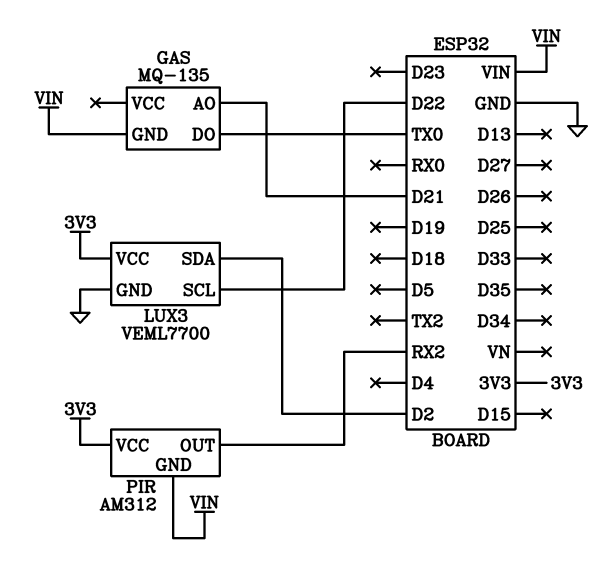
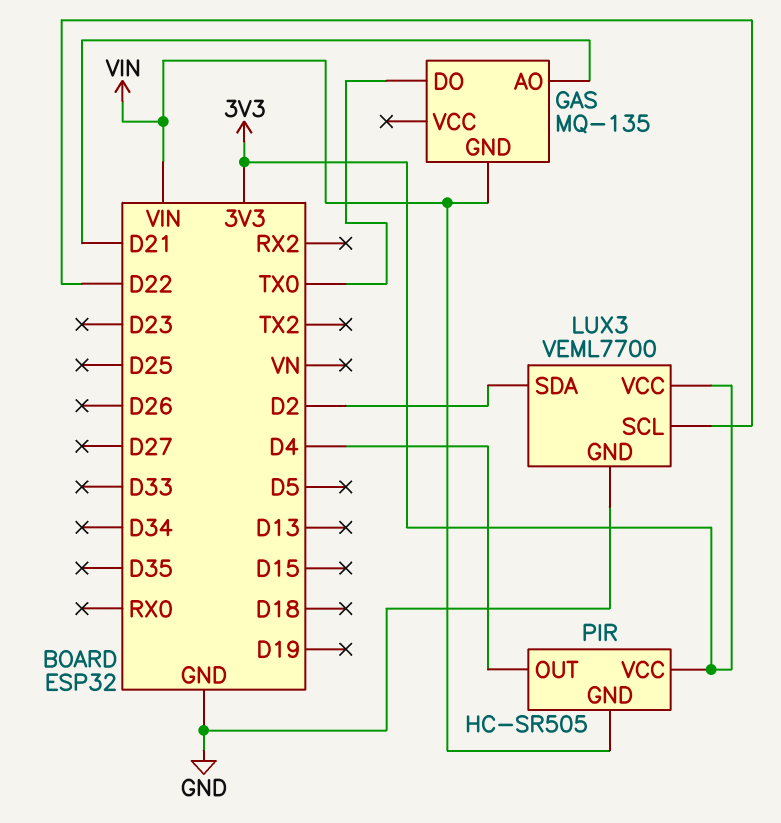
PIR: AM312 -> HC-SR505
PIR pin OUT: RX2 -> D4

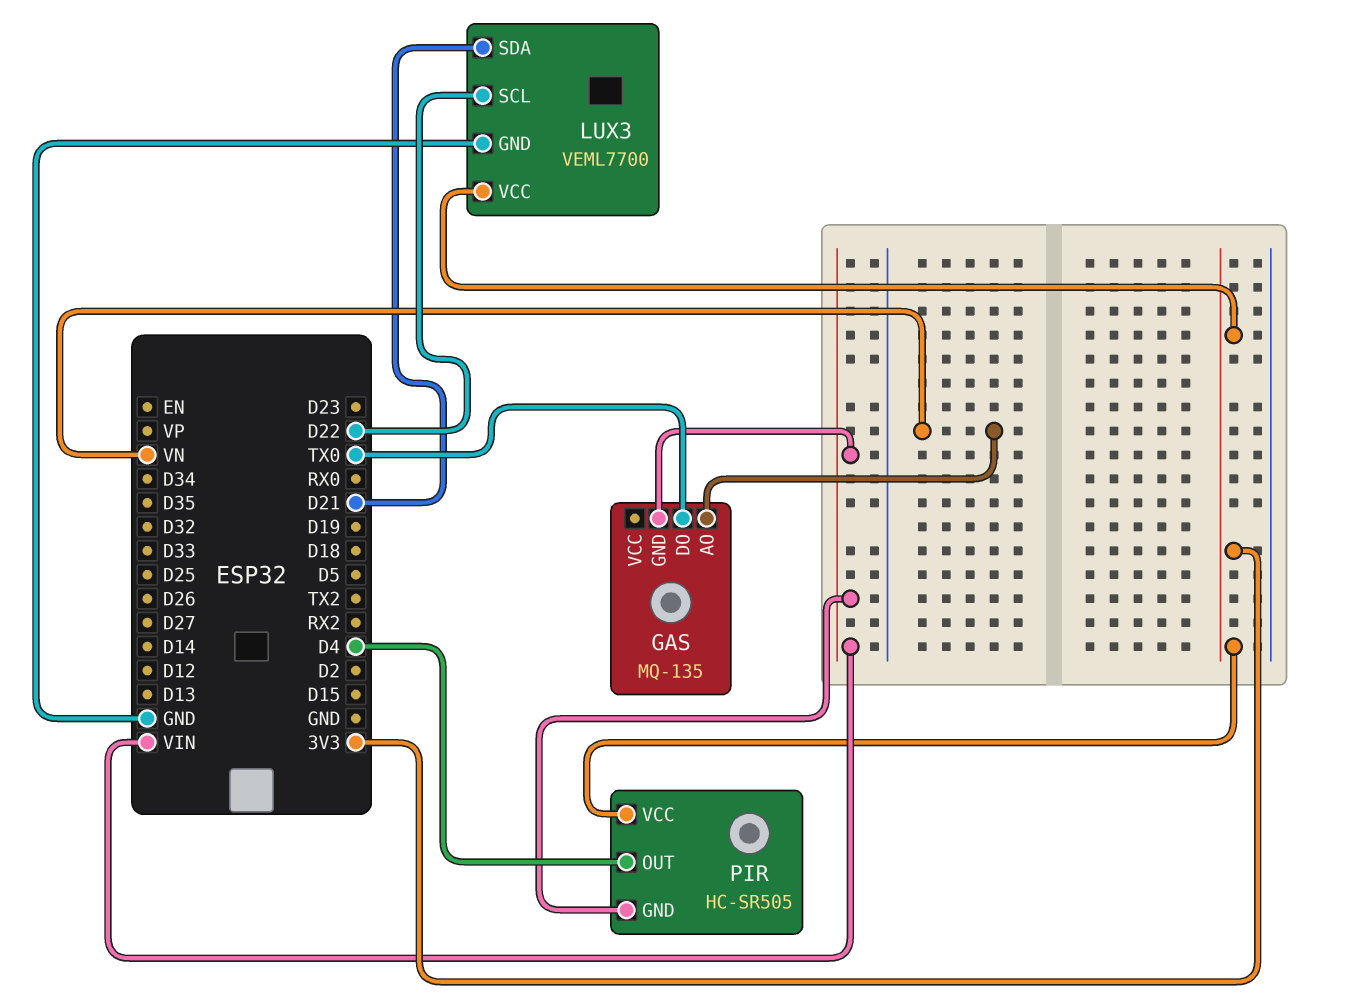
GAS pin AO: D21 -> VN
LUX3 pin SDA: D2 -> D21

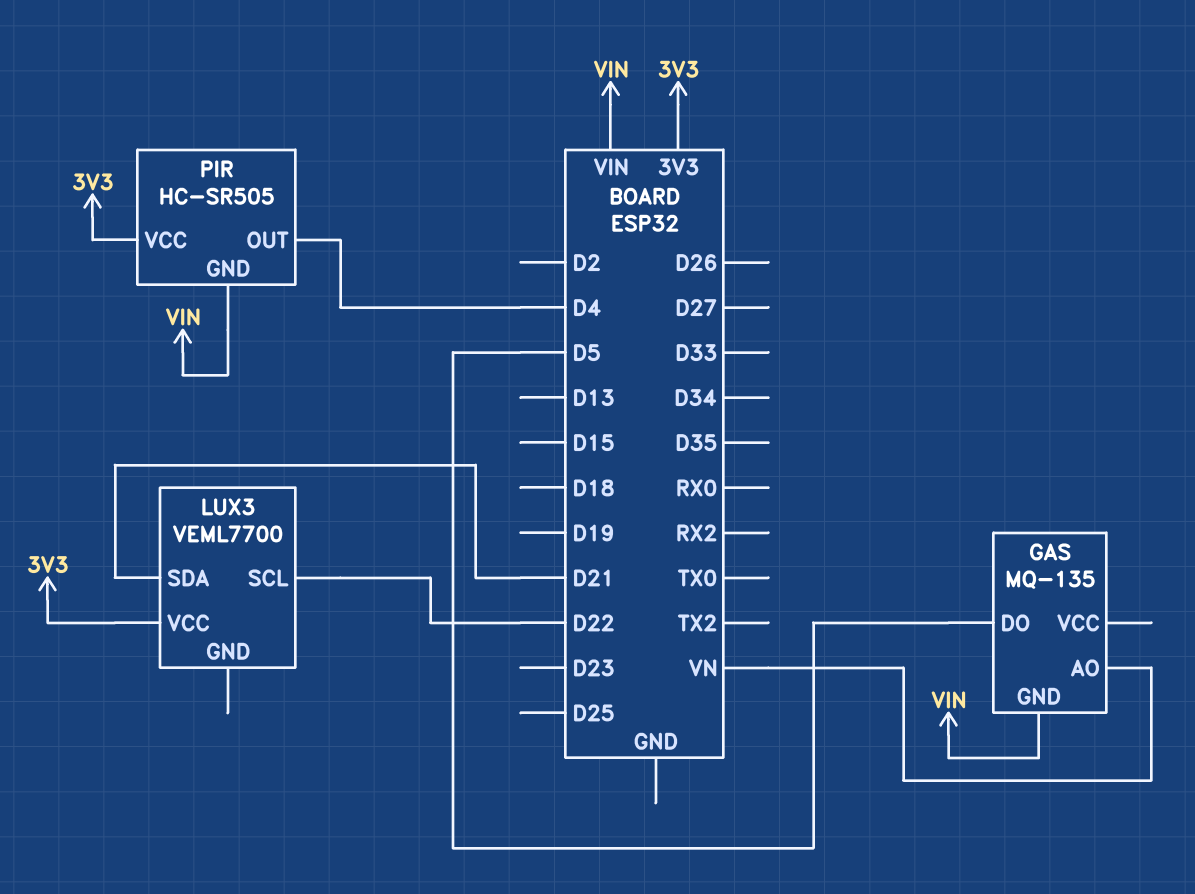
GAS pin DO: TX0 -> D5
LUX3 pin GND: GND -> none

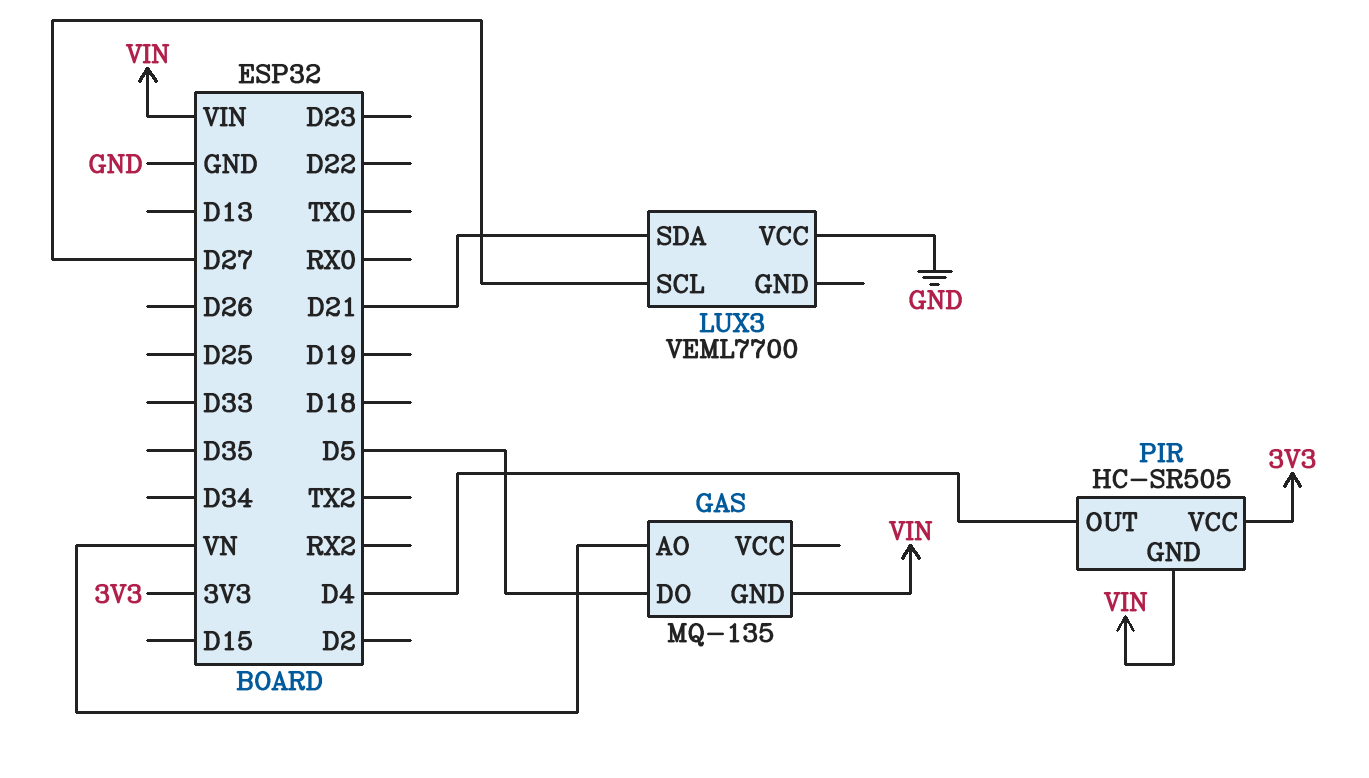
LUX3 pin SCL: D22 -> D27
LUX3 pin VCC: 3V3 -> GND

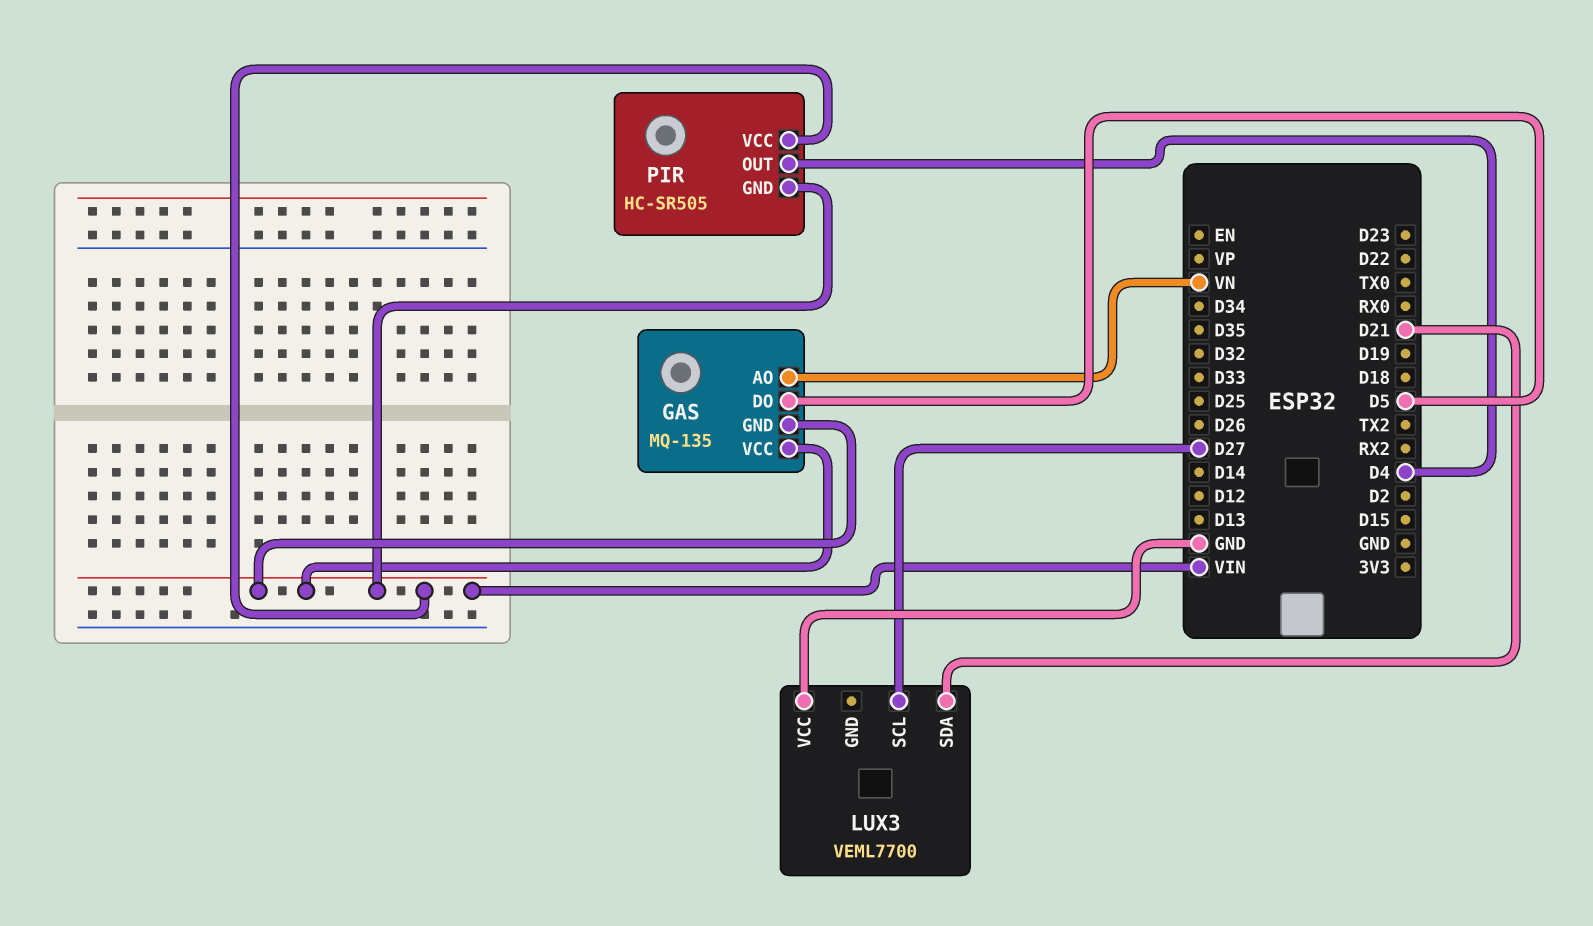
GAS pin VCC: none -> VIN
PIR pin VCC: 3V3 -> VIN

